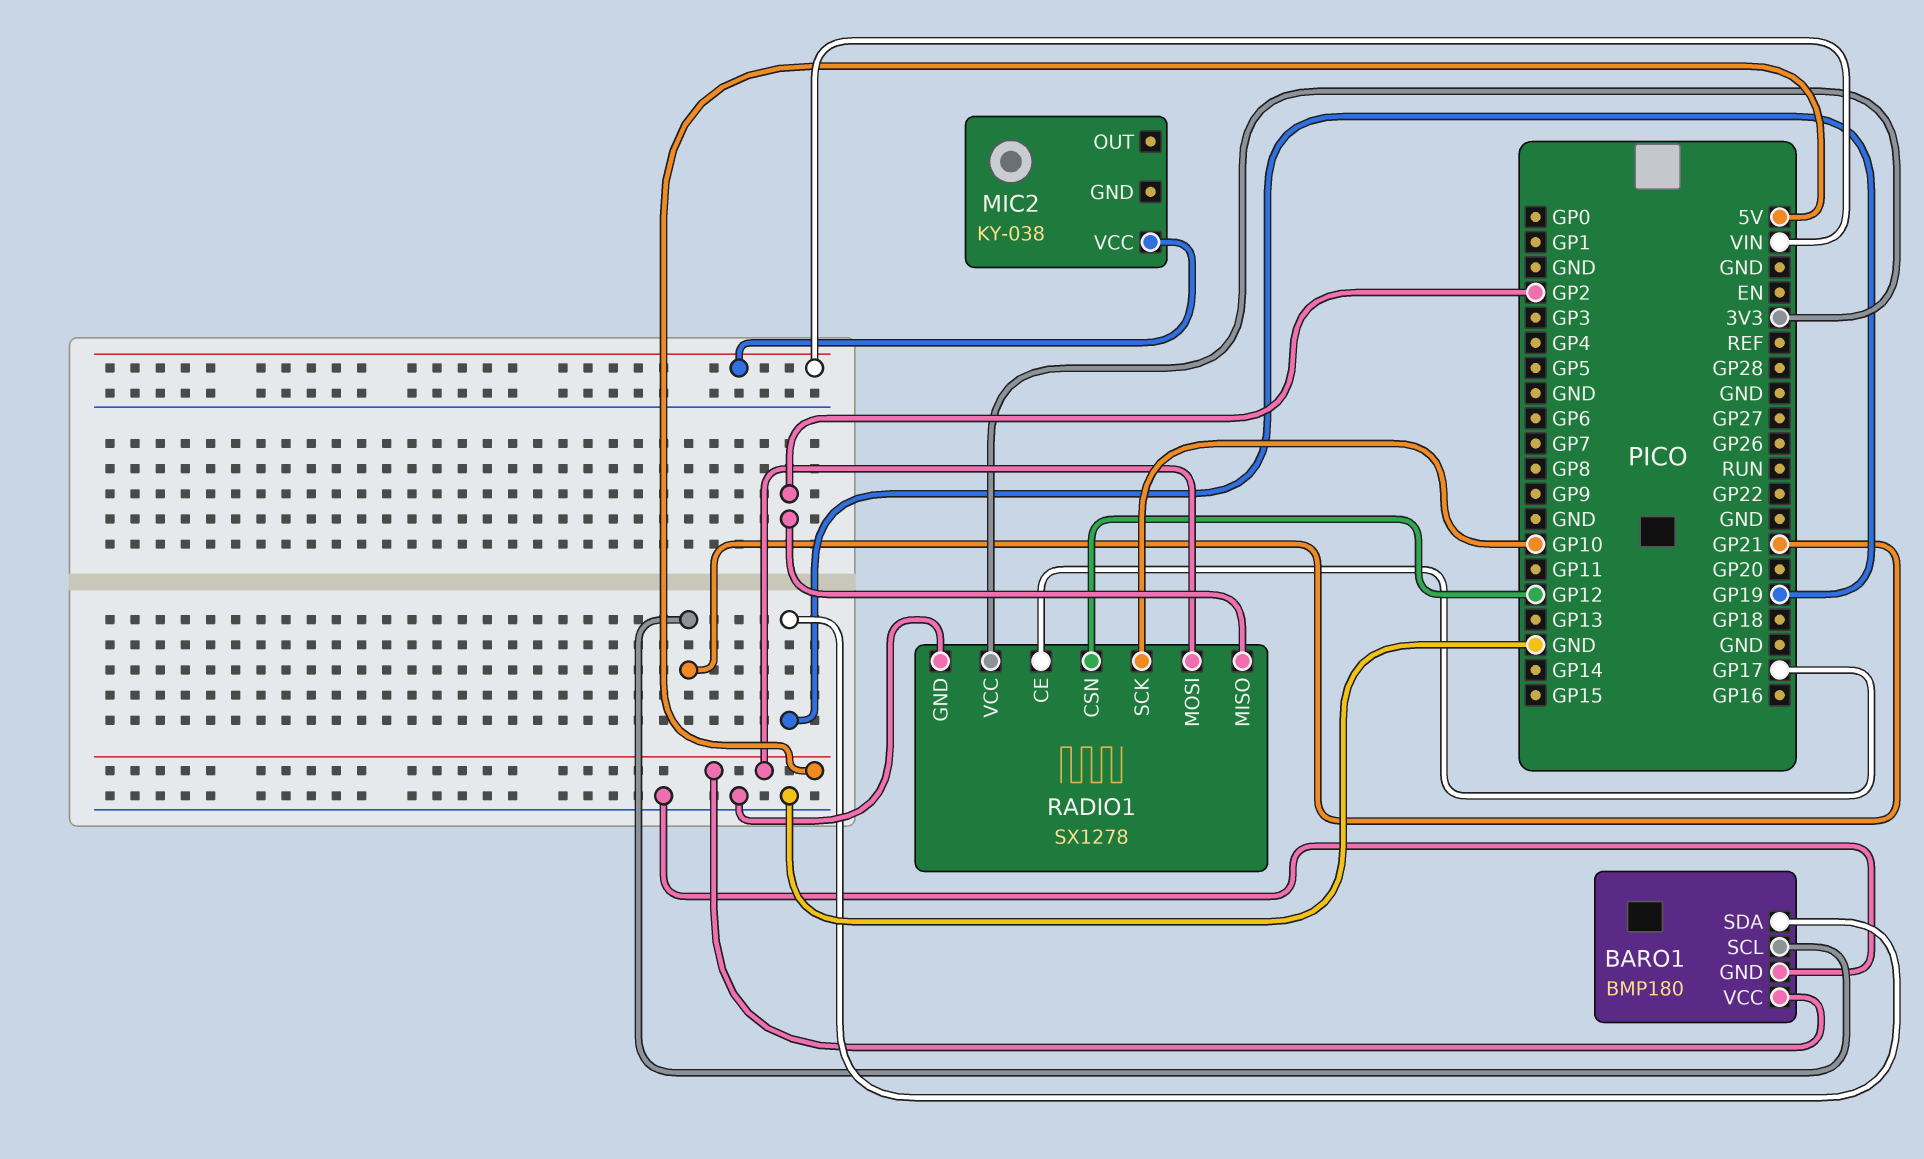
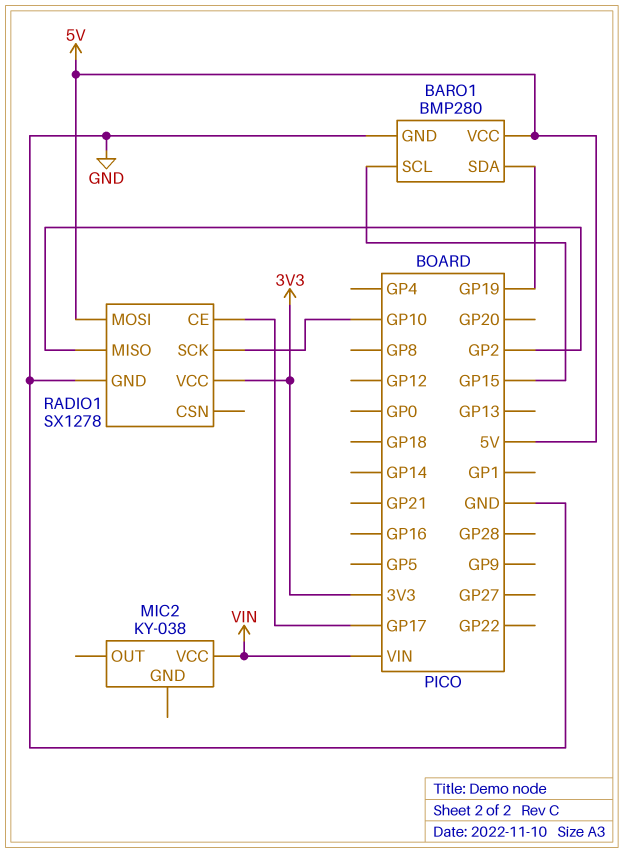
BARO1: BMP180 -> BMP280
BARO1 pin SCL: GP21 -> GP15
RADIO1 pin CSN: GP12 -> none

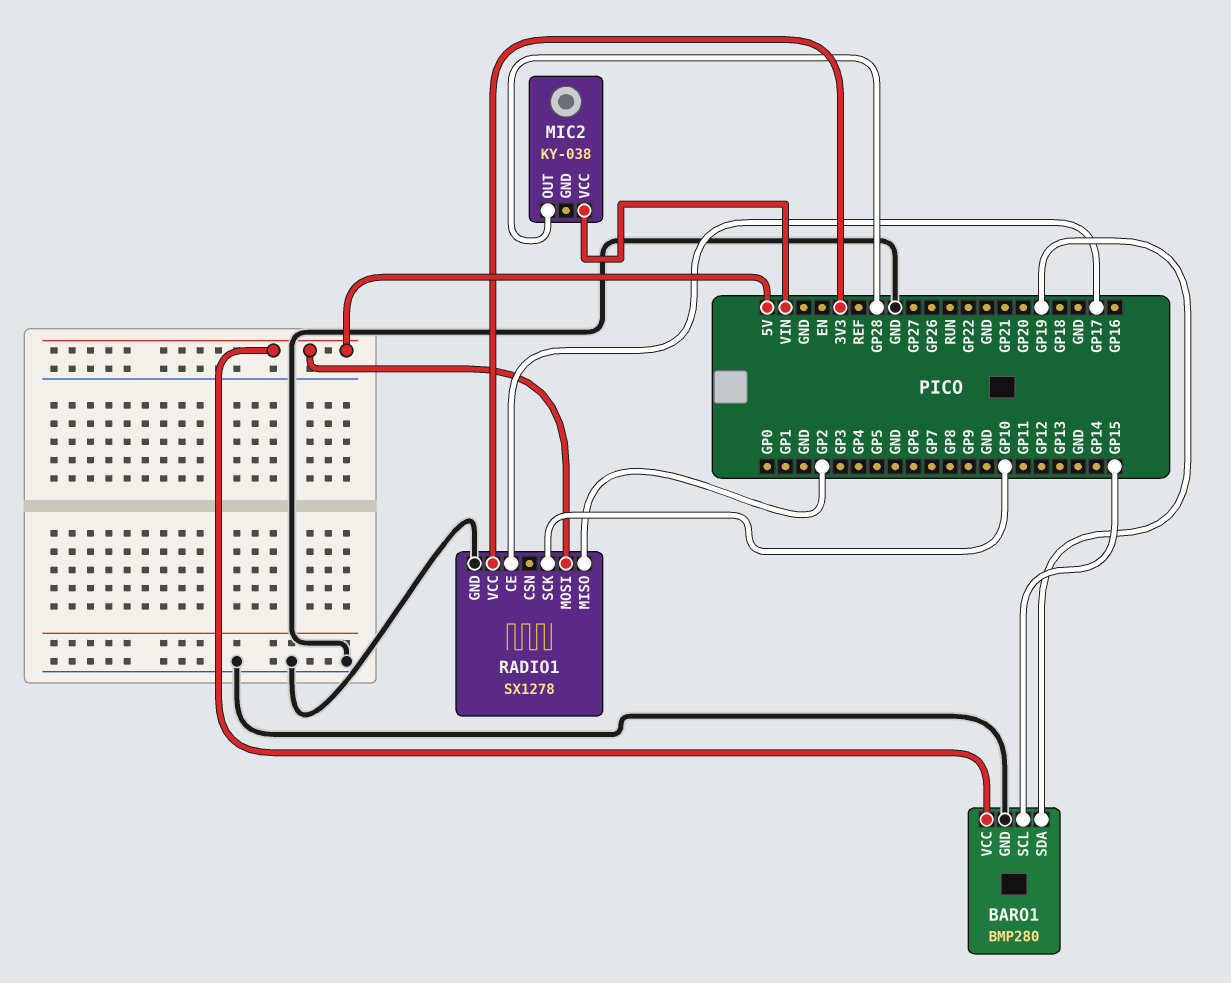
MIC2 pin OUT: none -> GP28

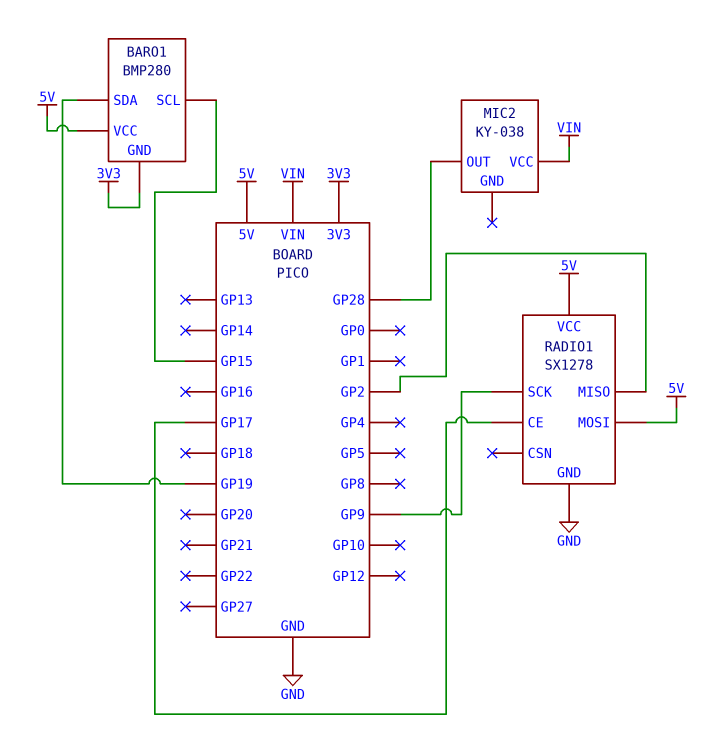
BARO1 pin GND: GND -> 3V3
RADIO1 pin SCK: GP10 -> GP9
RADIO1 pin VCC: 3V3 -> 5V

